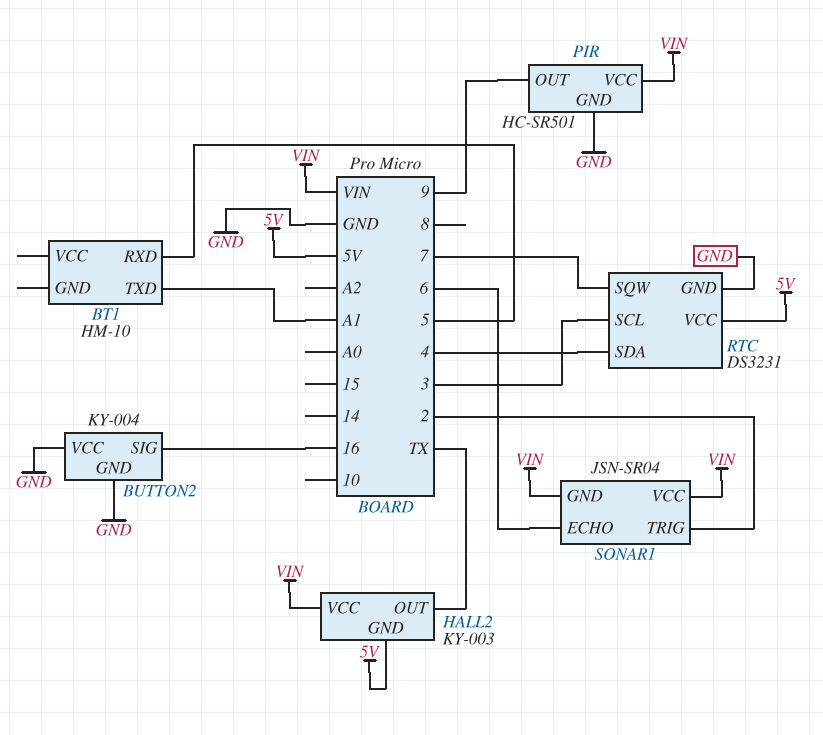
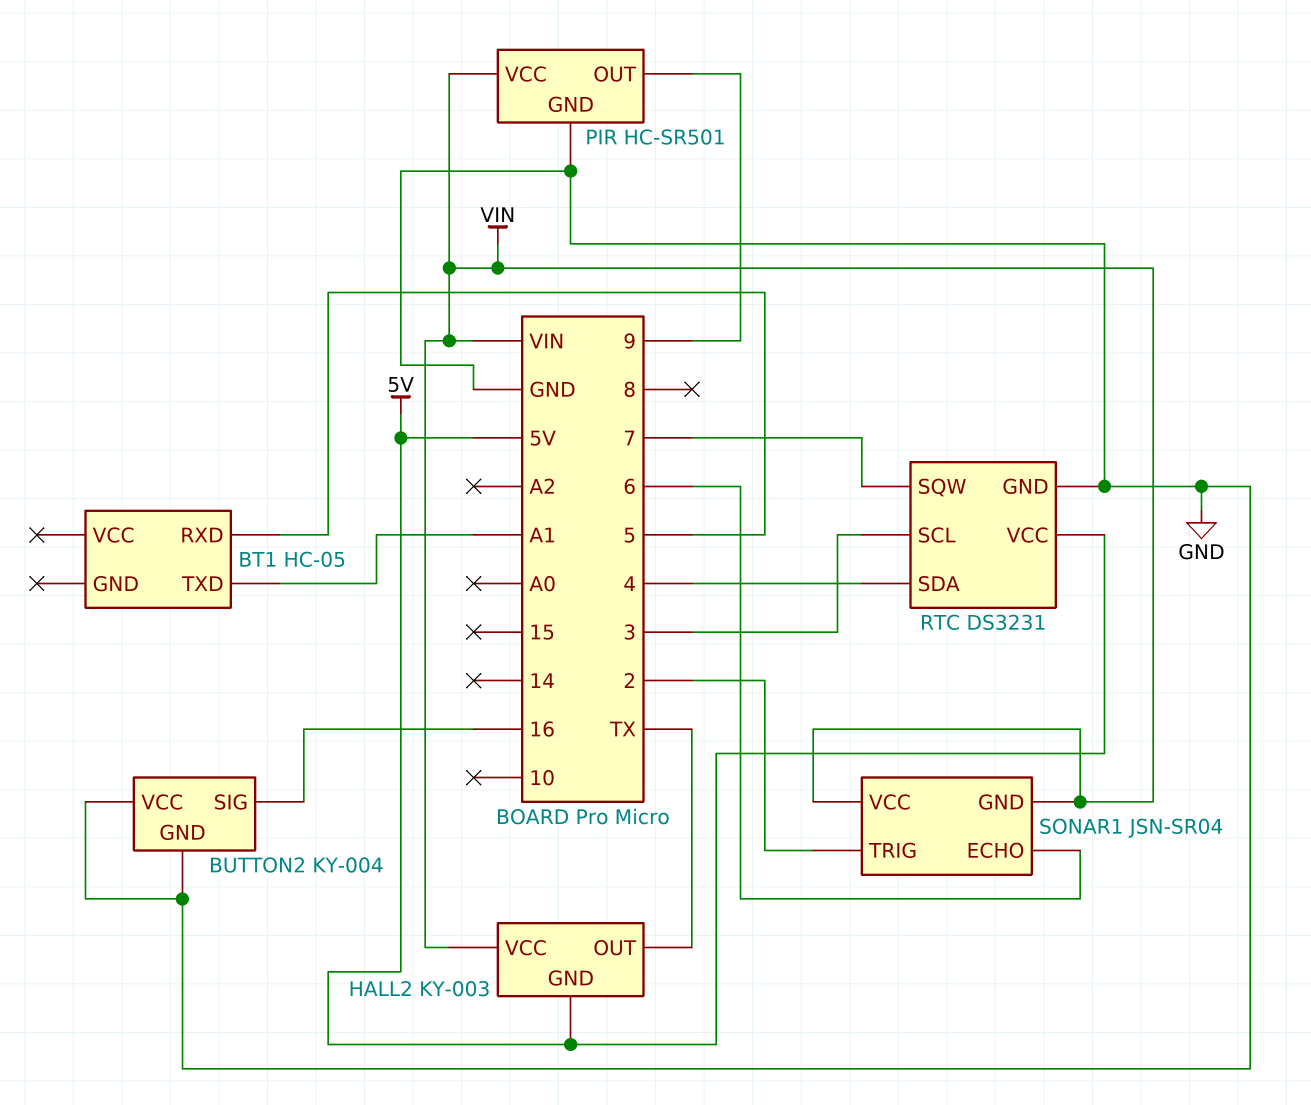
BT1: HM-10 -> HC-05

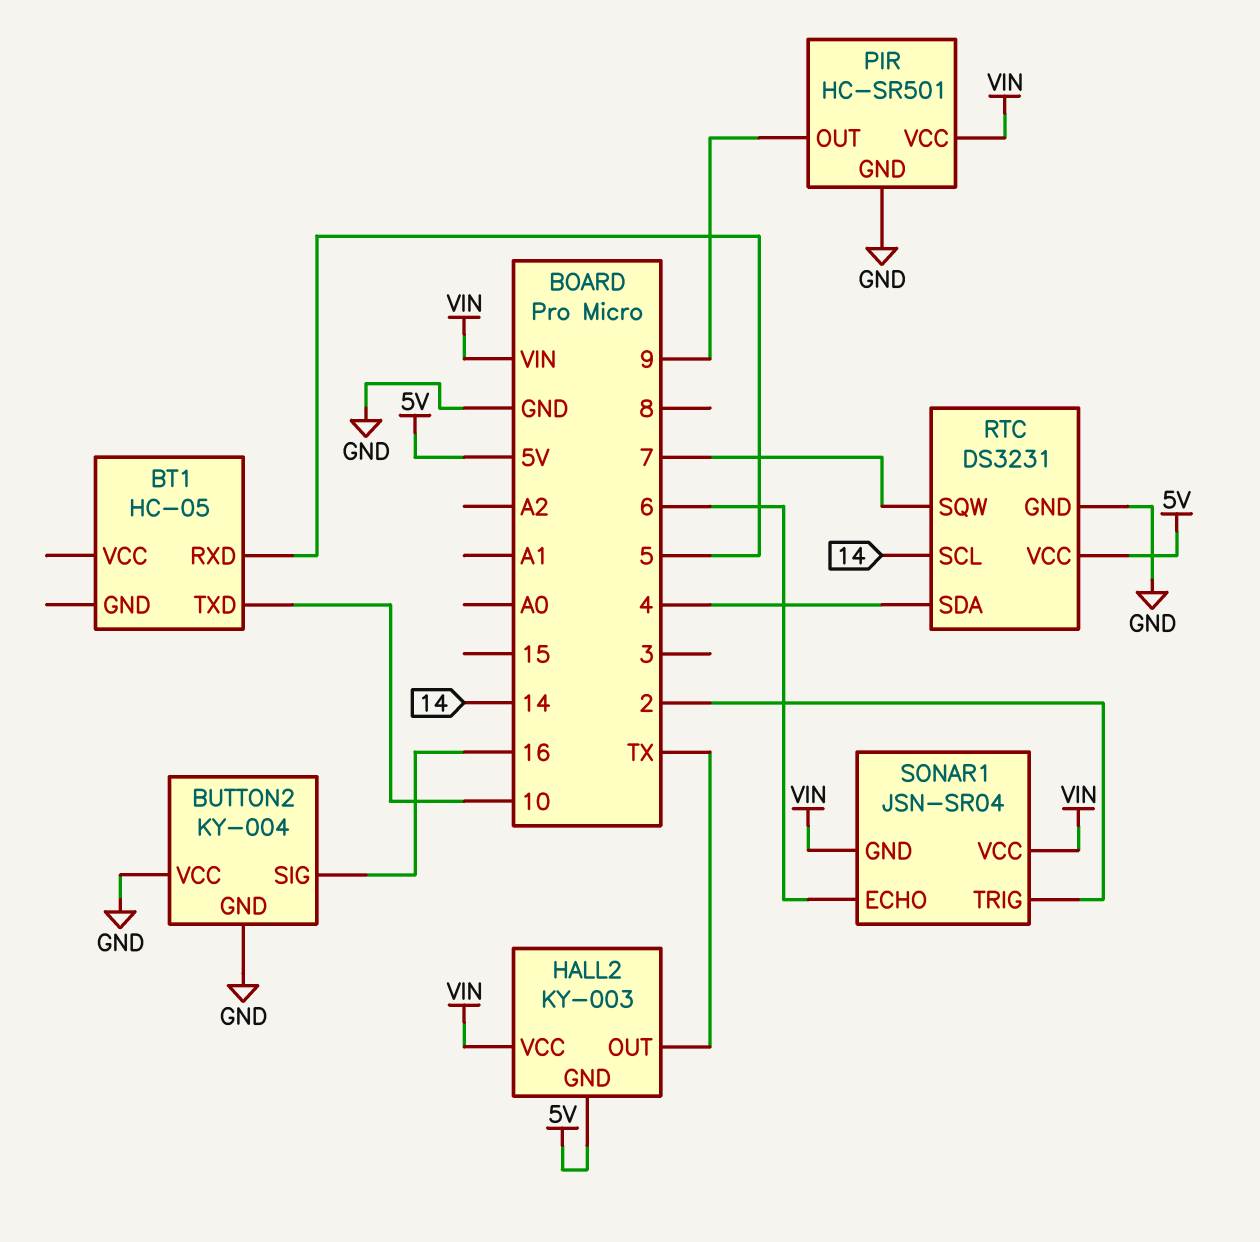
BT1 pin TXD: A1 -> 10
RTC pin SCL: 3 -> 14

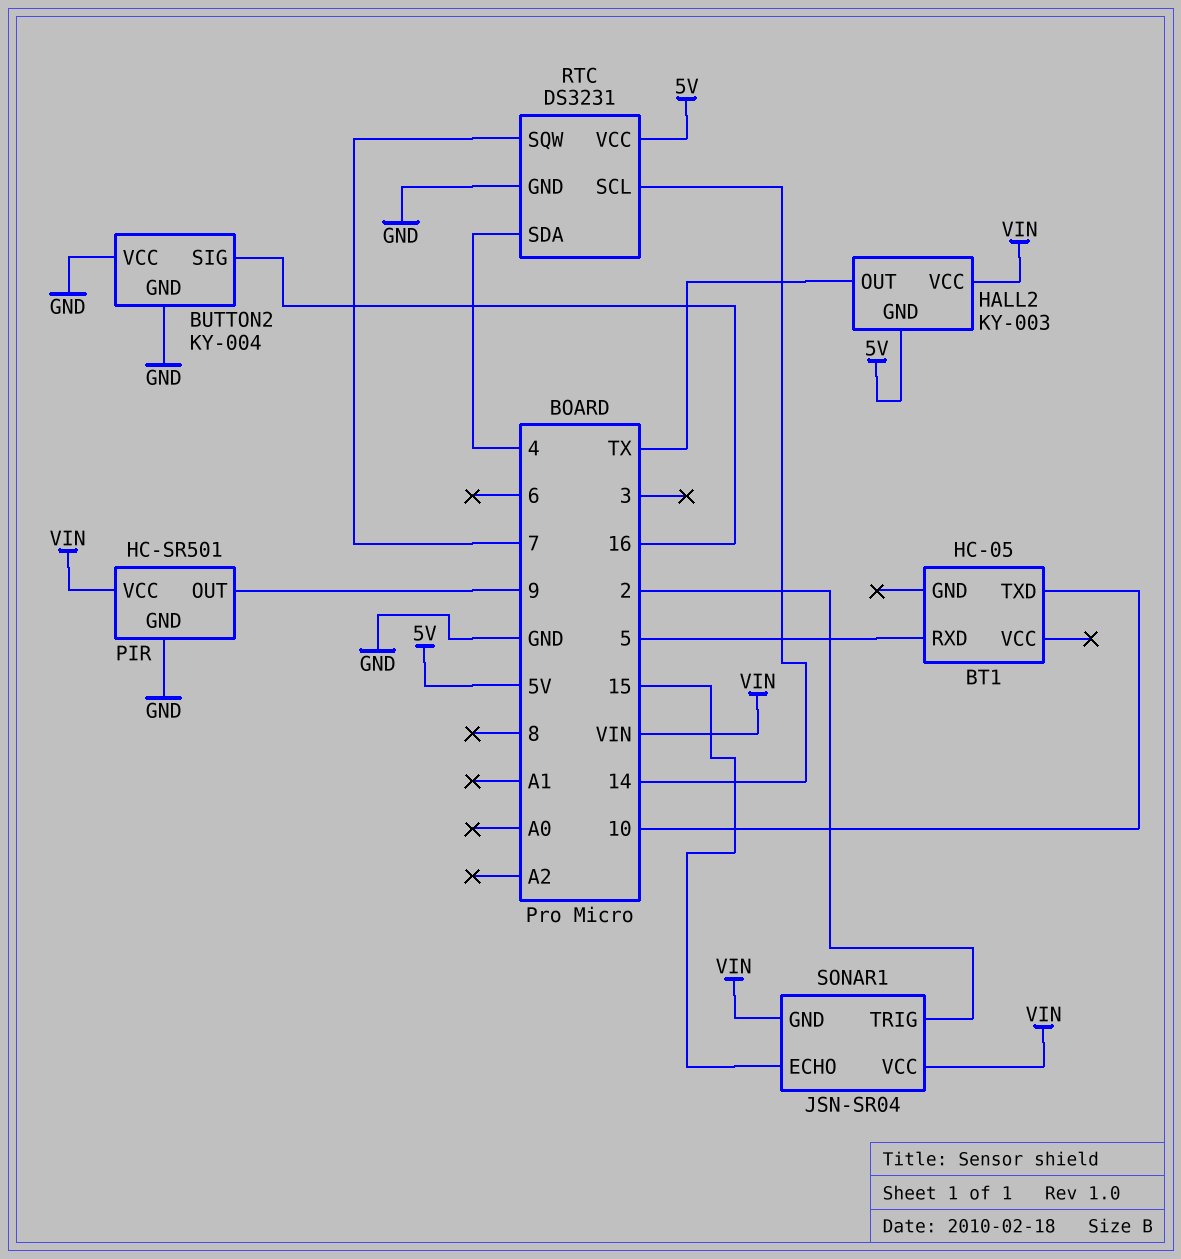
SONAR1 pin ECHO: 6 -> 15

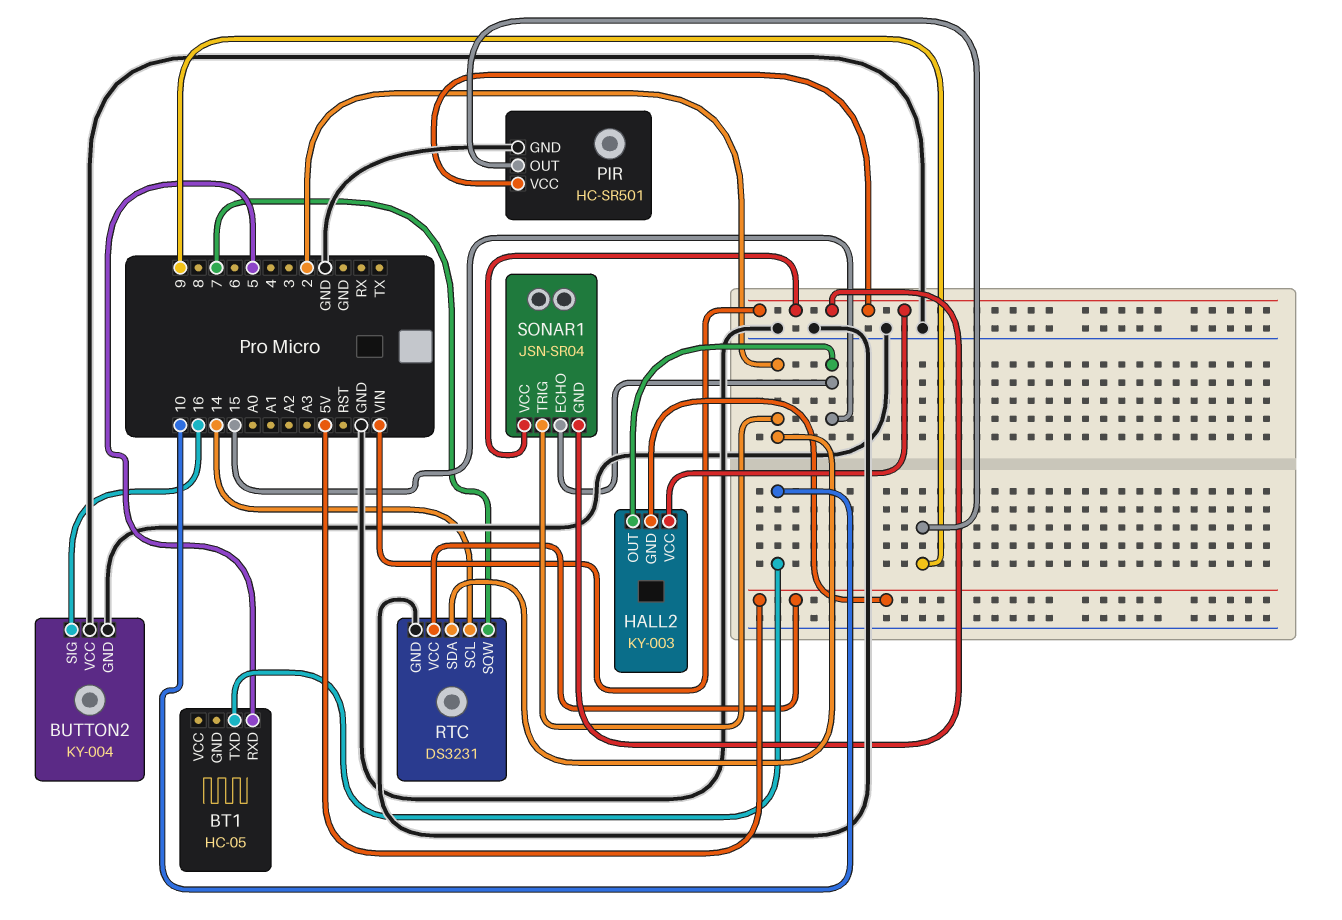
HALL2 pin OUT: TX -> 15
RTC pin SDA: 4 -> 2

